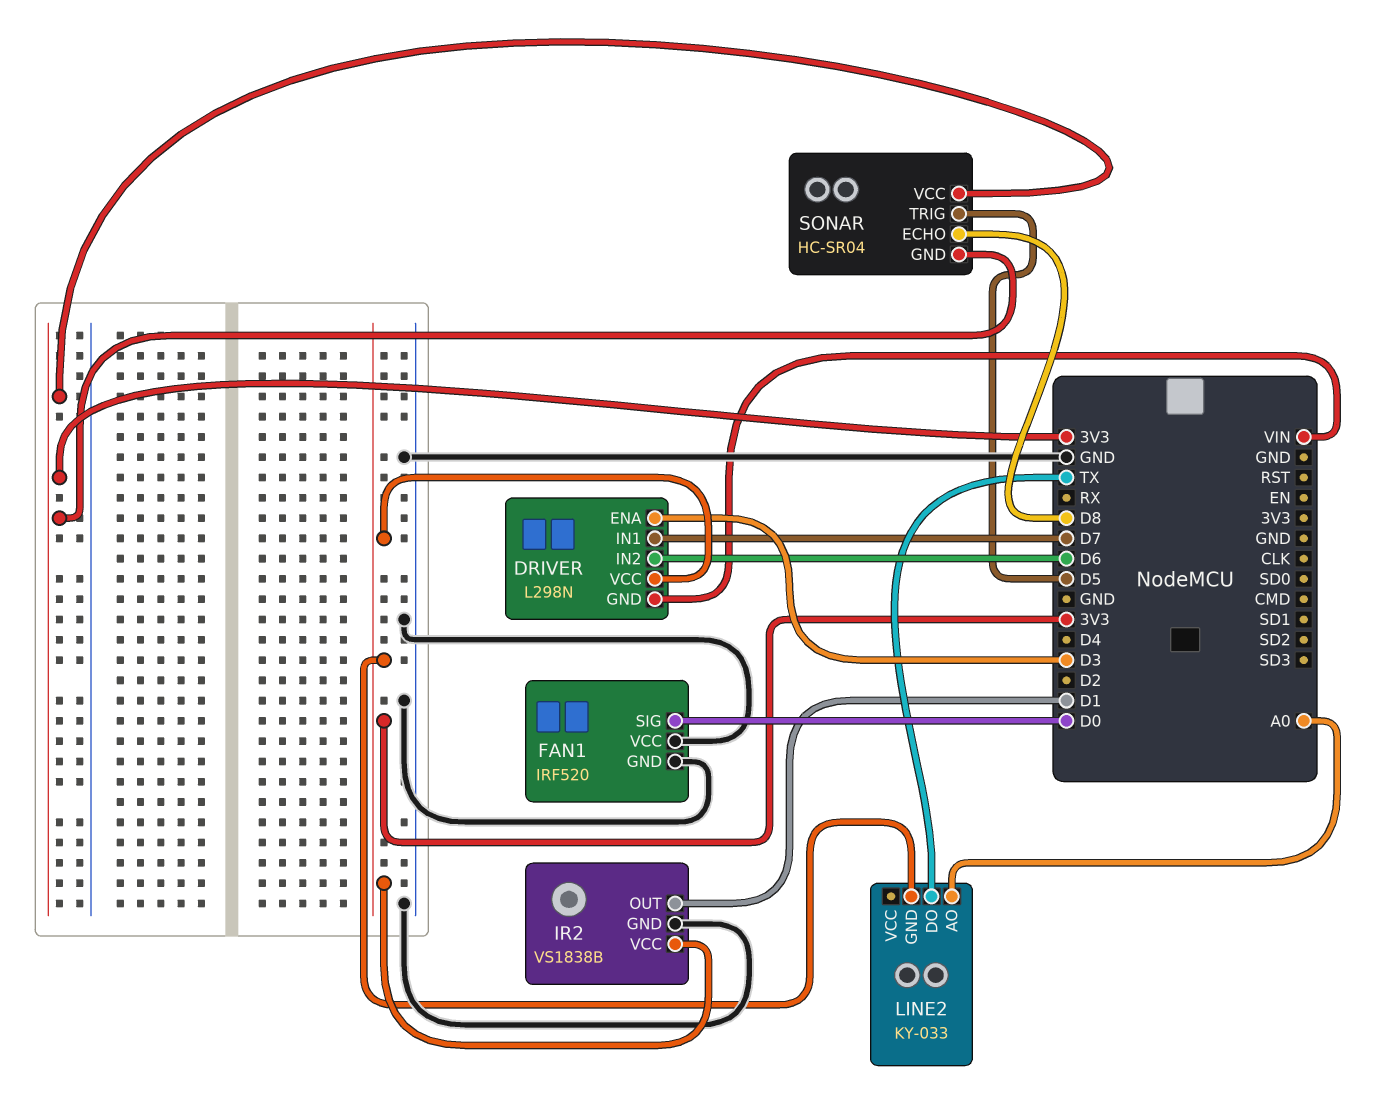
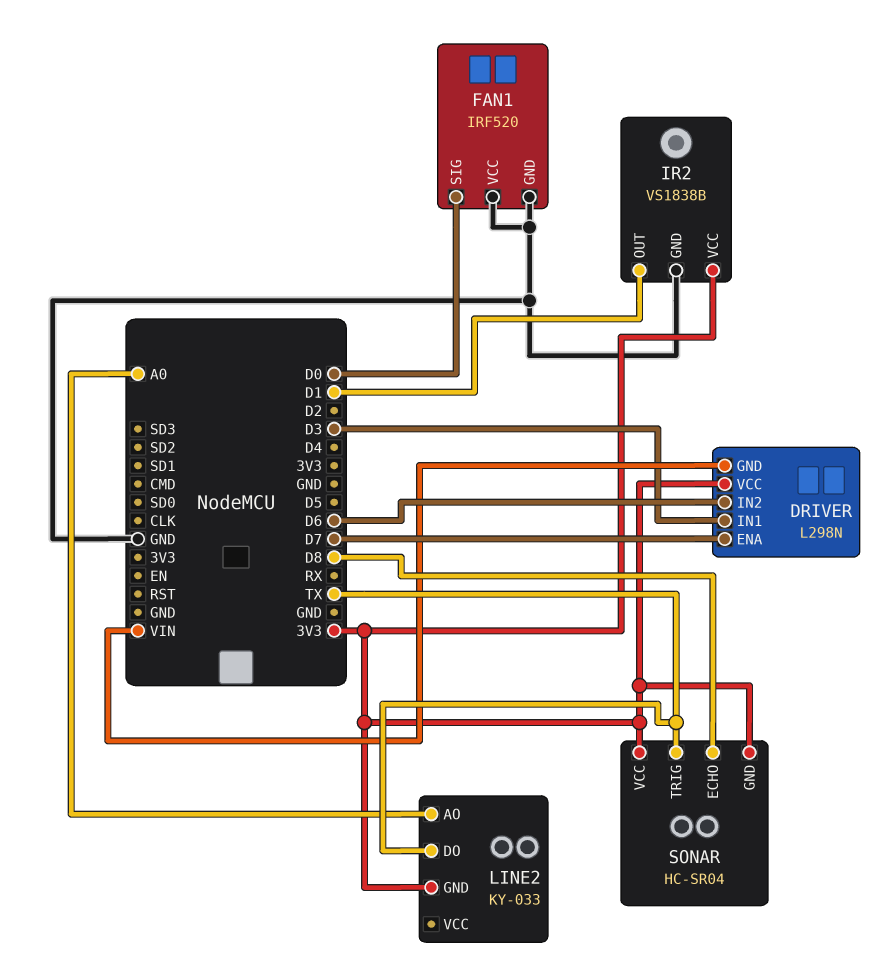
DRIVER pin ENA: D3 -> D7
DRIVER pin IN1: D7 -> D3
SONAR pin TRIG: D5 -> TX

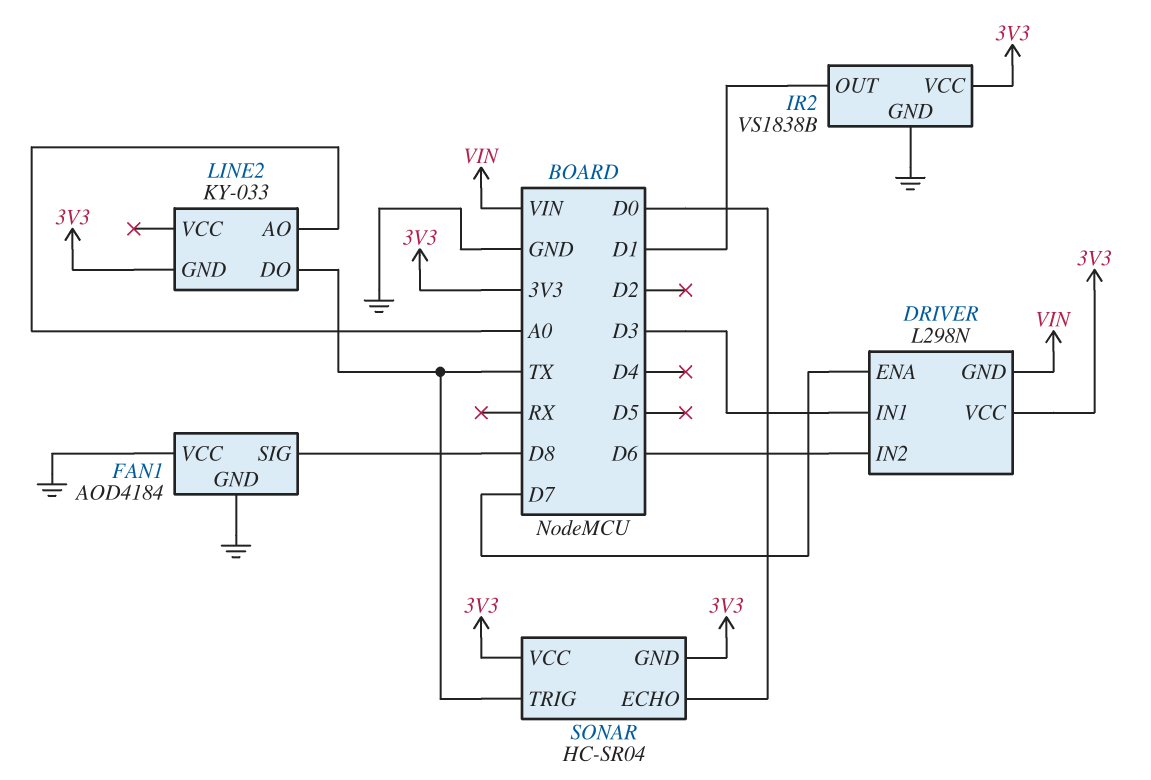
FAN1: IRF520 -> AOD4184
FAN1 pin SIG: D0 -> D8
SONAR pin ECHO: D8 -> D0

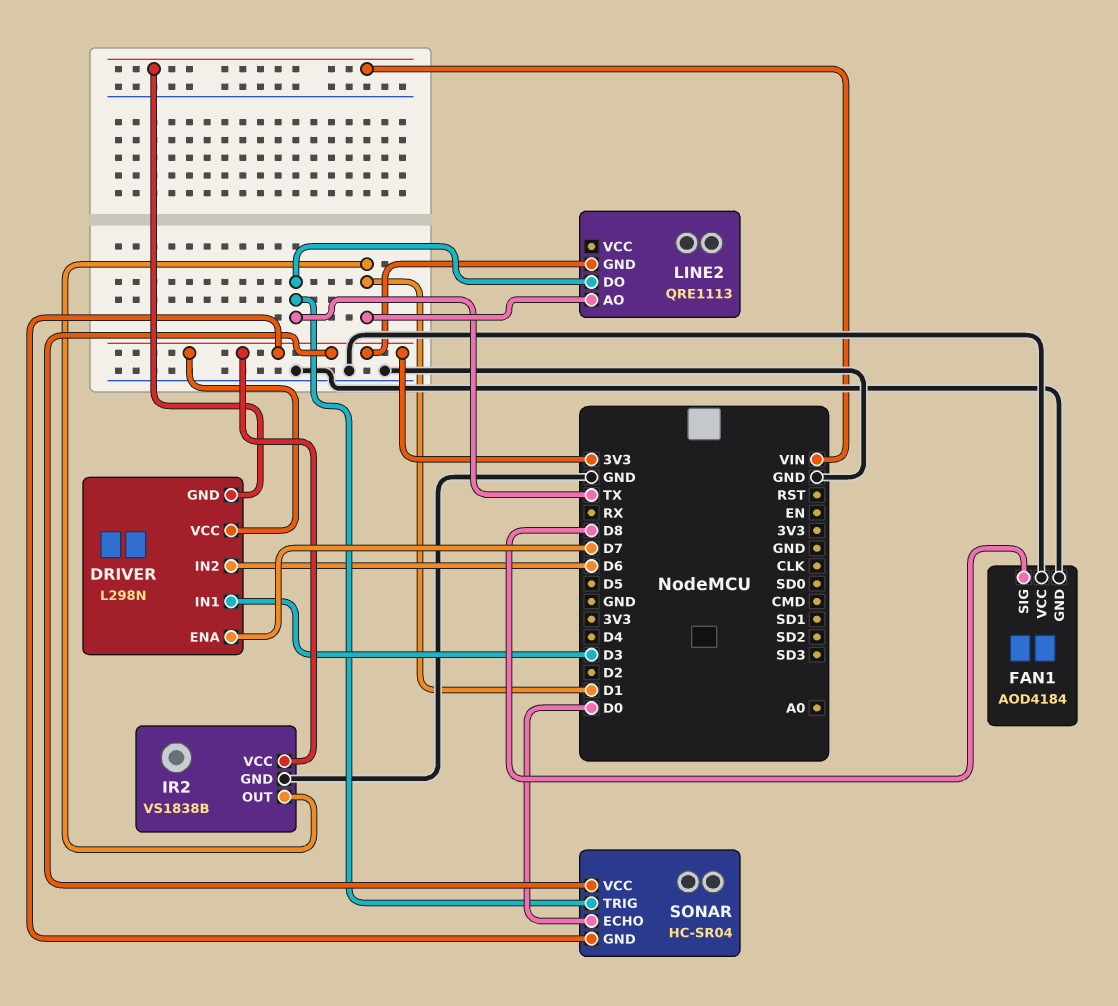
LINE2: KY-033 -> QRE1113
LINE2 pin AO: A0 -> D1

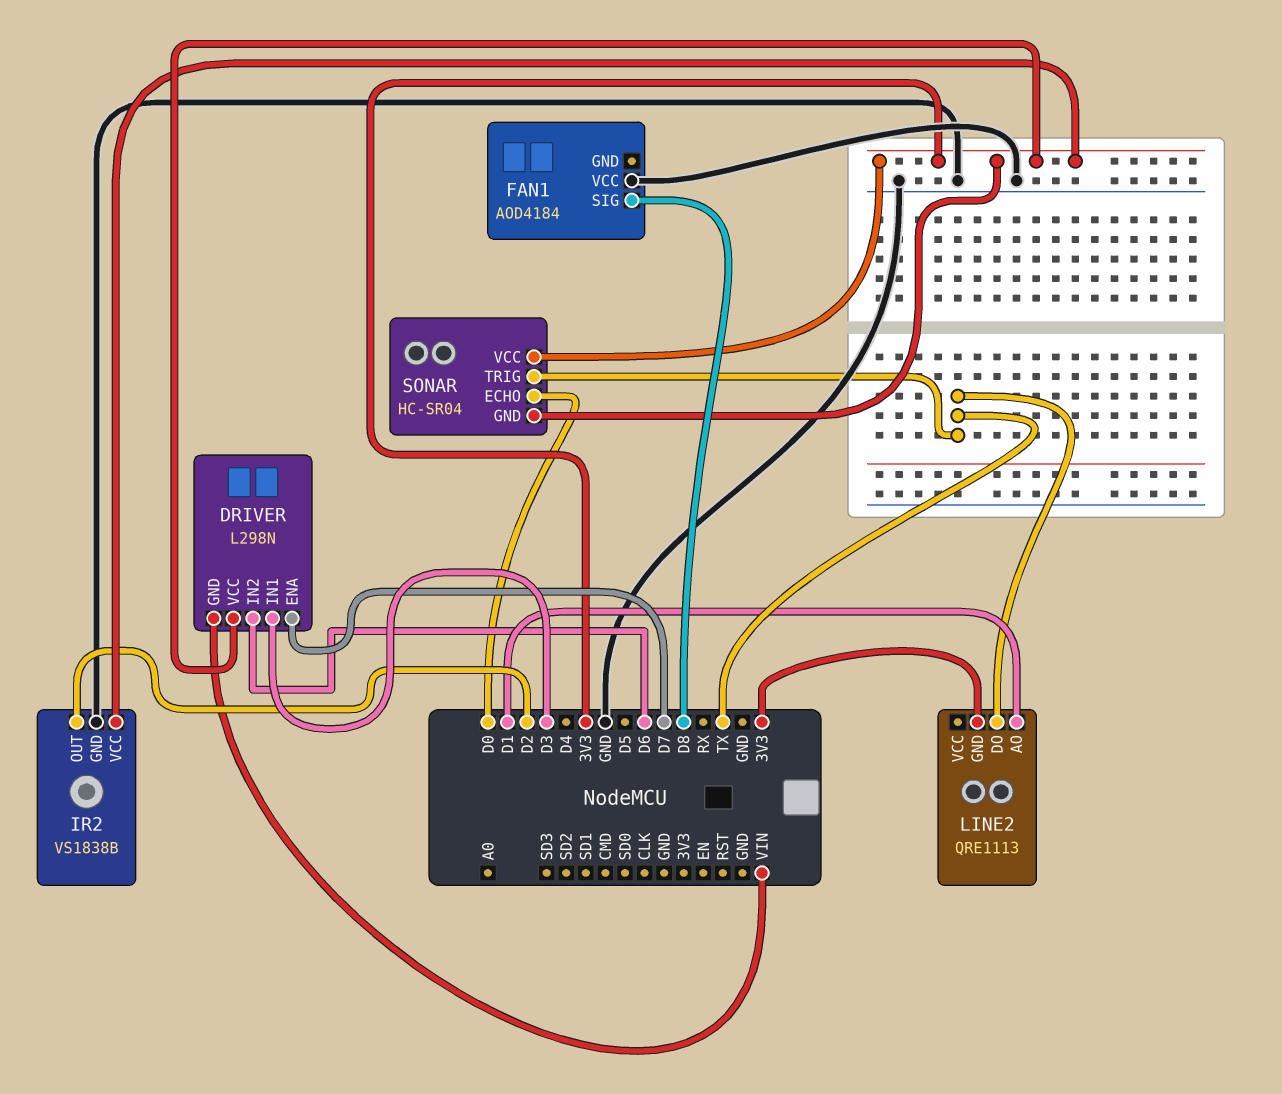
FAN1 pin GND: GND -> none
IR2 pin OUT: D1 -> D2

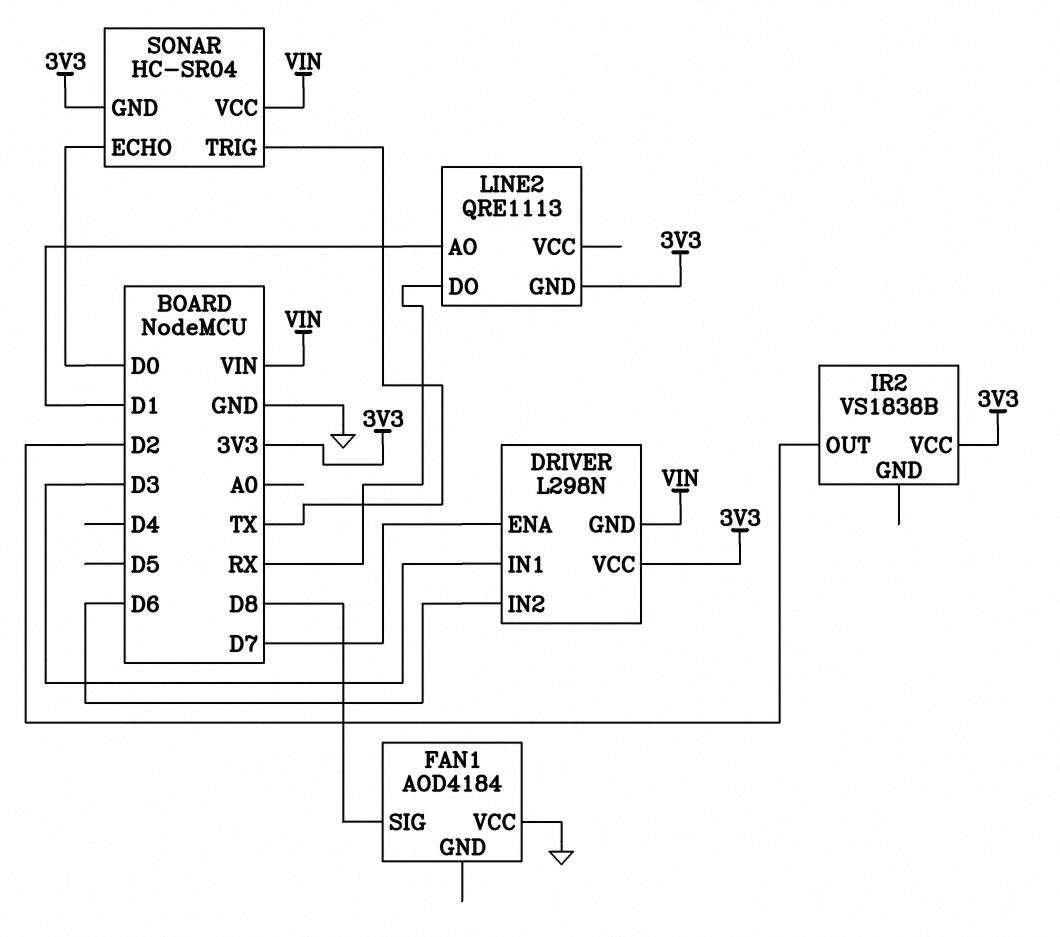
IR2 pin GND: GND -> none
LINE2 pin DO: TX -> RX
SONAR pin VCC: 3V3 -> VIN

